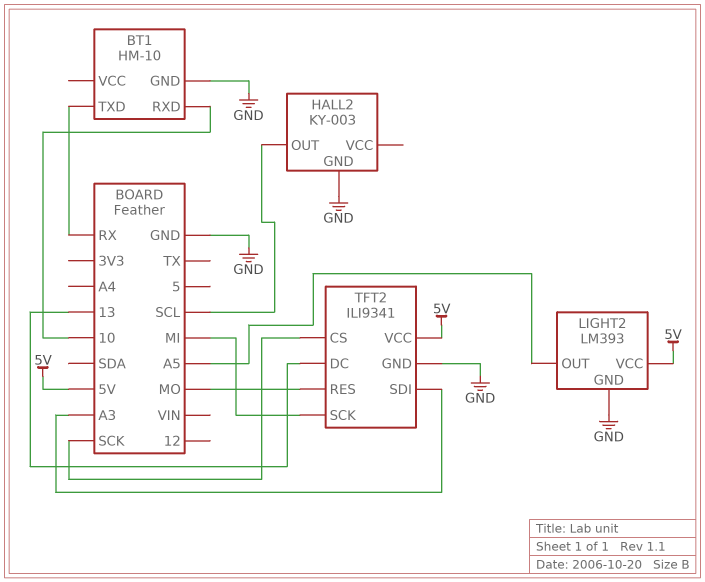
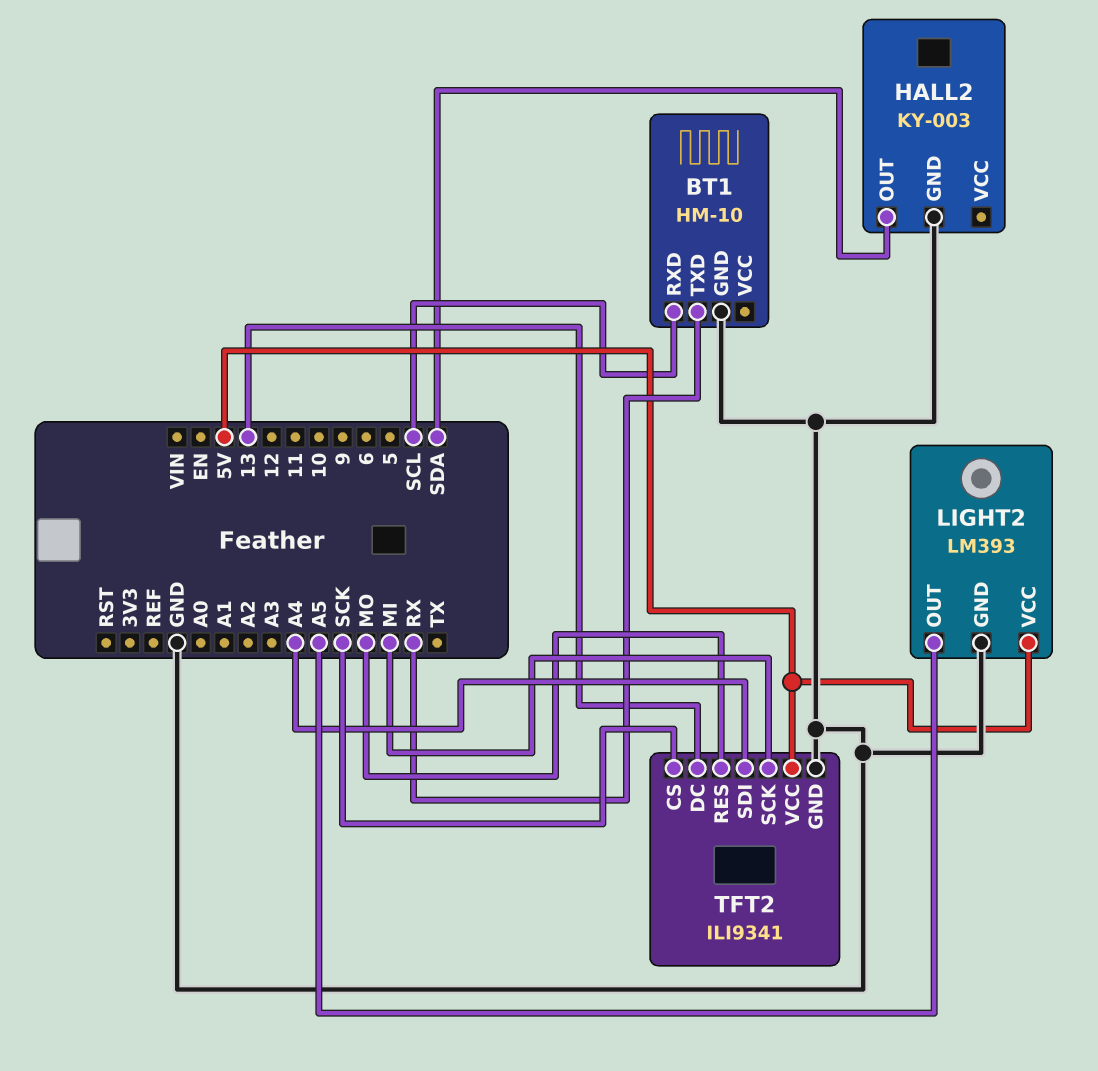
BT1 pin RXD: 10 -> SCL
HALL2 pin OUT: SCL -> SDA
TFT2 pin SDI: A3 -> A4

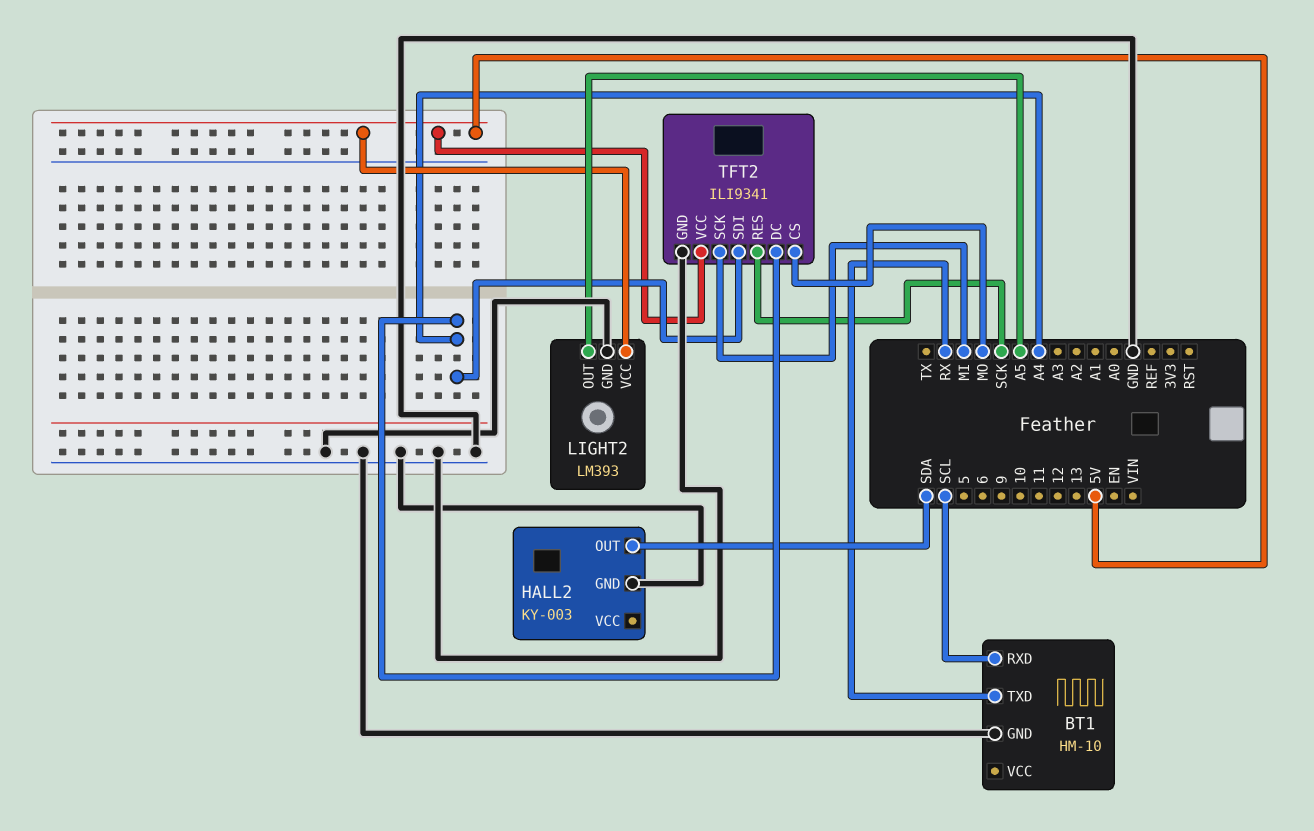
TFT2 pin CS: SCK -> MO
TFT2 pin DC: 13 -> A4
TFT2 pin RES: MO -> SCK

